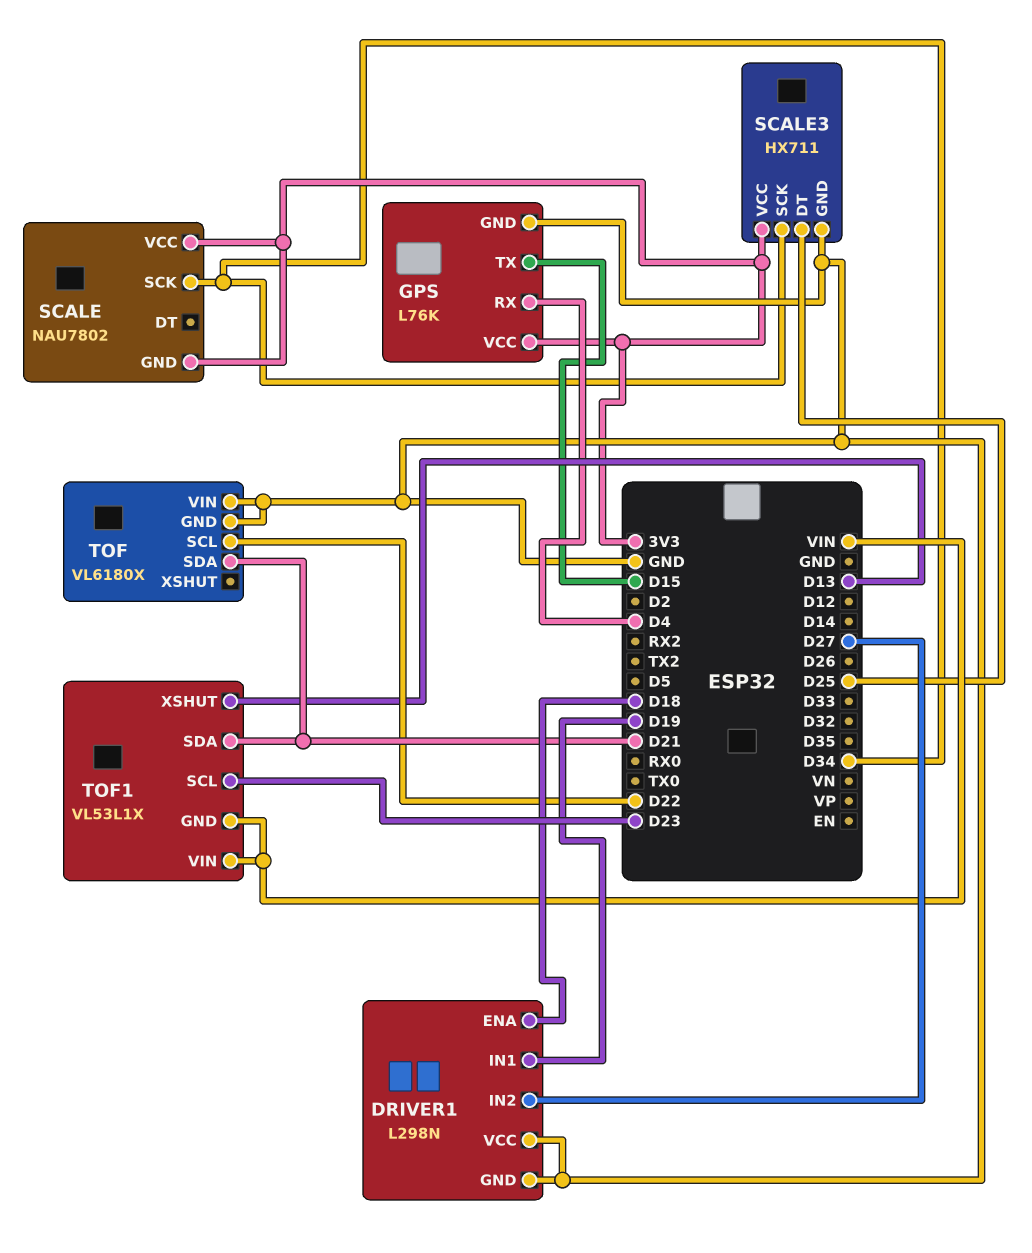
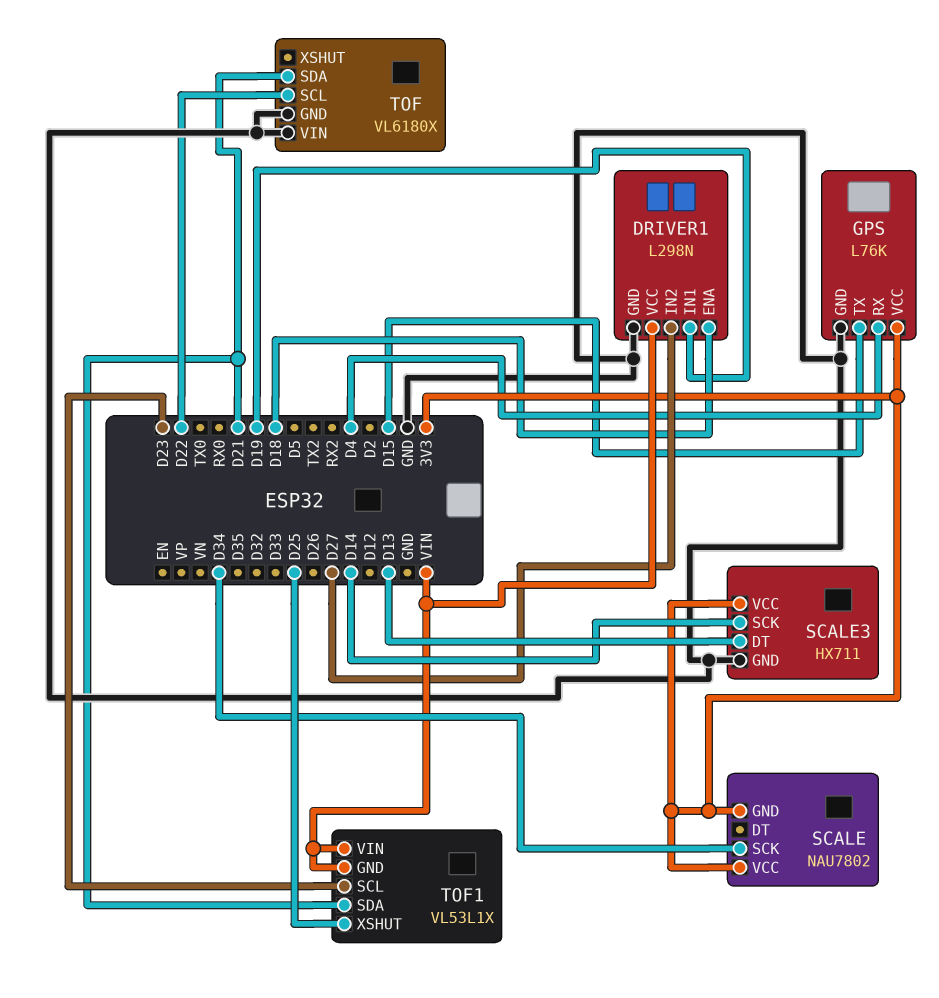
DRIVER1 pin VCC: GND -> VIN
SCALE3 pin DT: D25 -> D13
SCALE3 pin SCK: D34 -> D14
TOF1 pin XSHUT: D13 -> D25

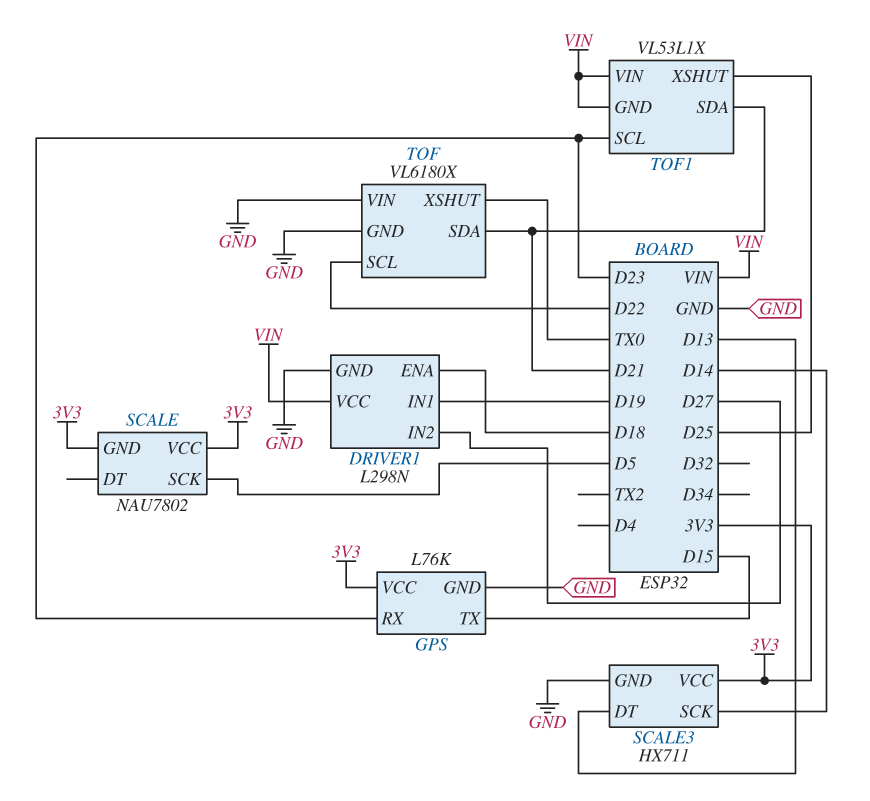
GPS pin RX: D4 -> D23
SCALE pin SCK: D34 -> D5
TOF pin XSHUT: none -> TX0

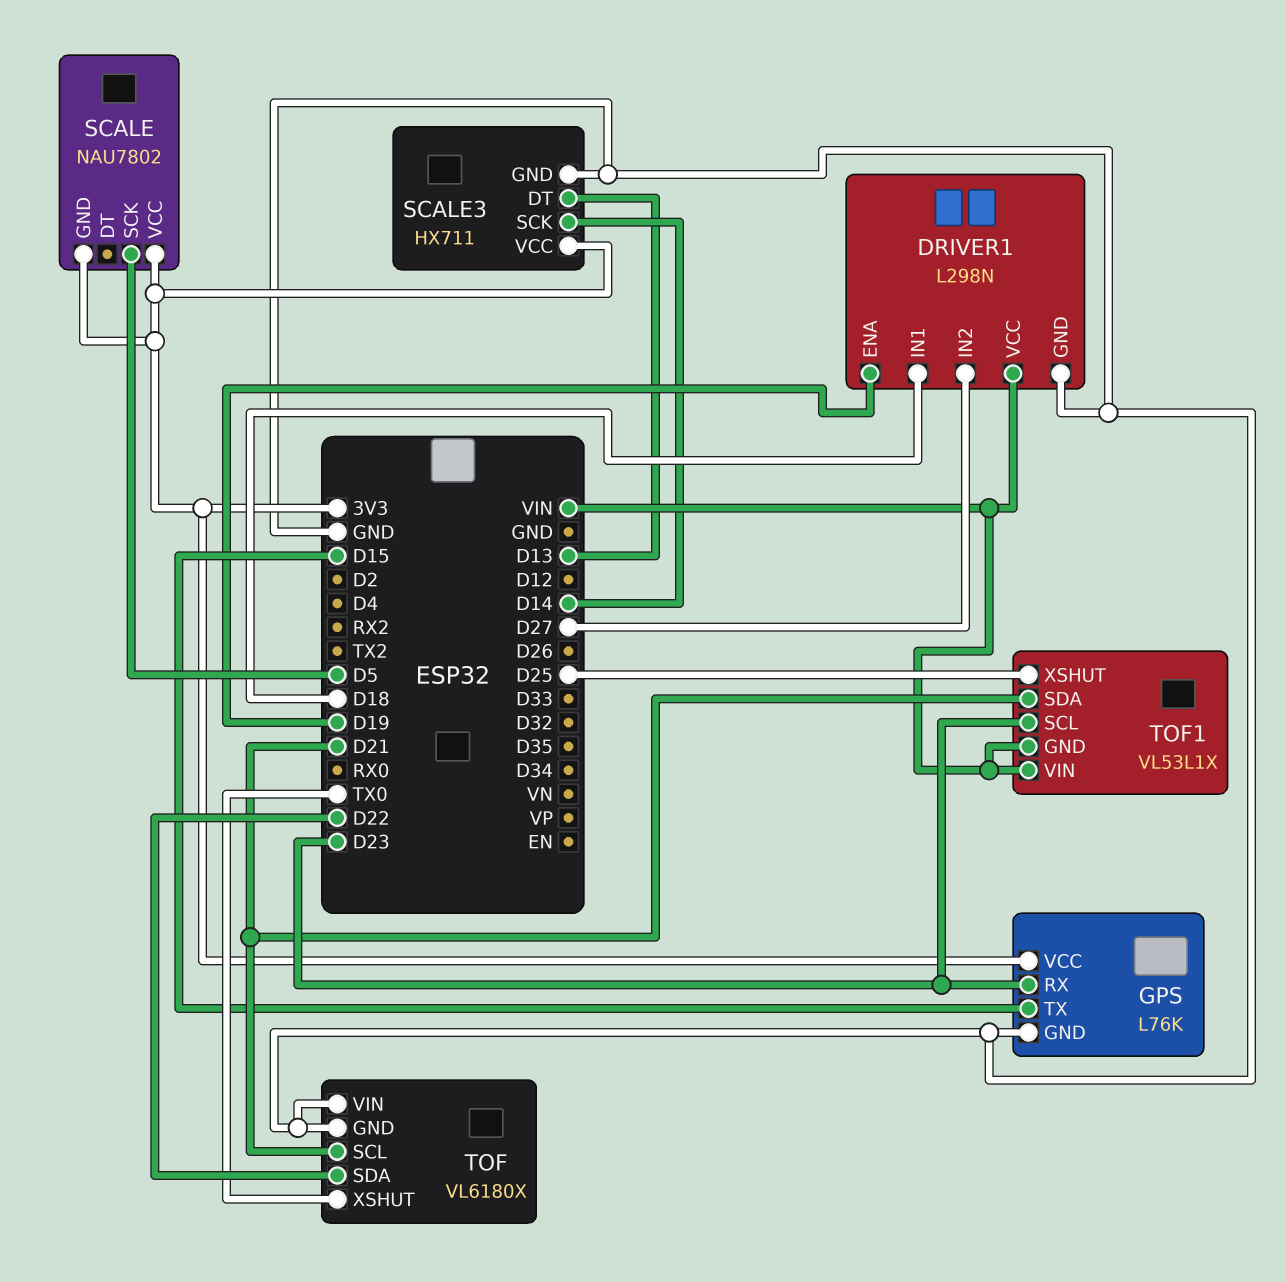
DRIVER1 pin ENA: D18 -> D19
DRIVER1 pin IN1: D19 -> D18
TOF pin SCL: D22 -> D21
TOF pin SDA: D21 -> D22

